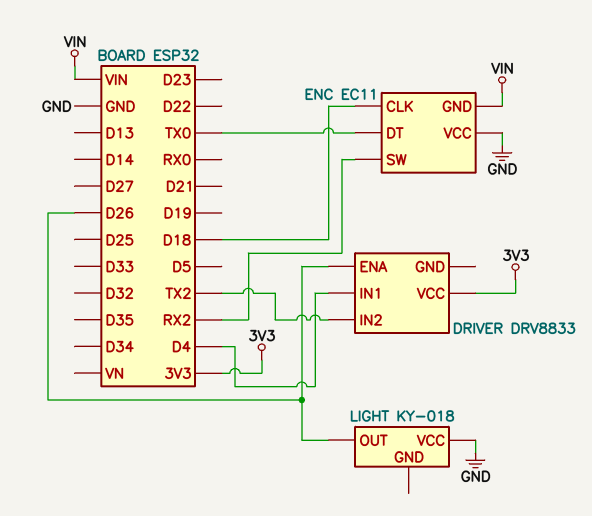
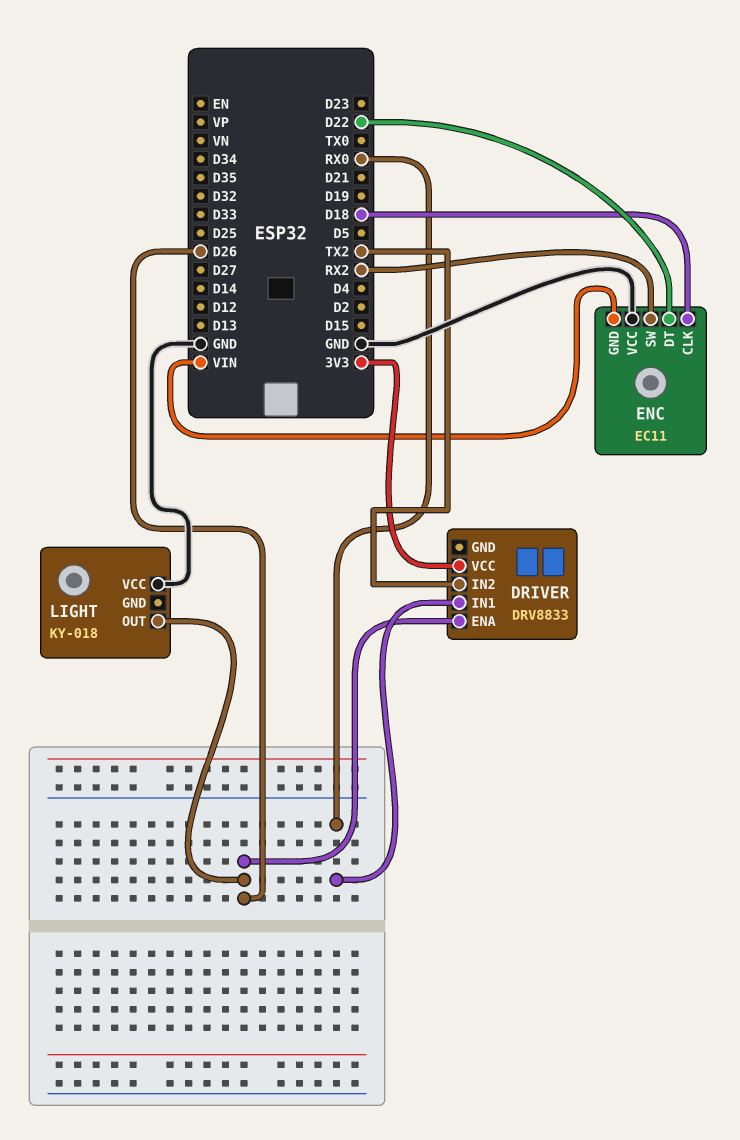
DRIVER pin IN1: D4 -> RX0
ENC pin DT: TX0 -> D22

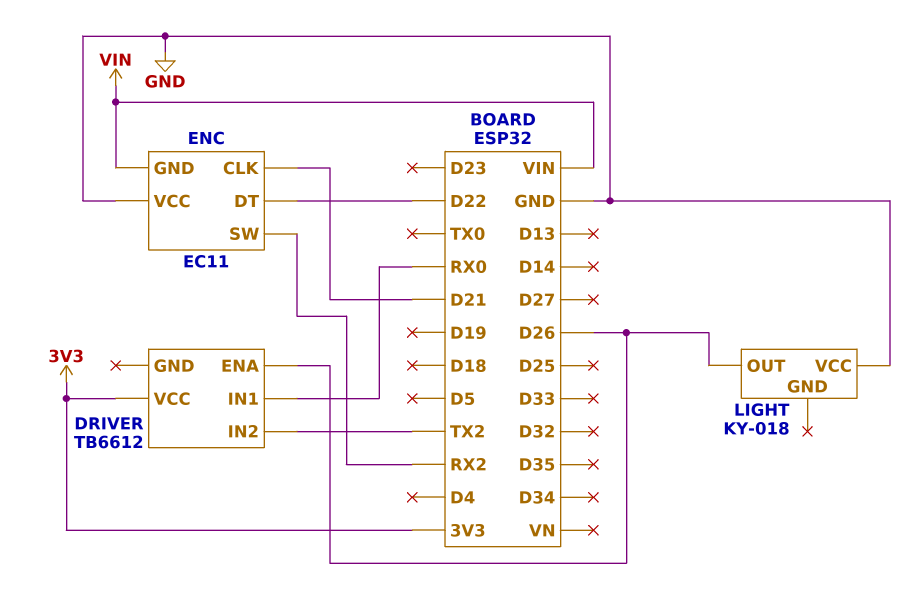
DRIVER: DRV8833 -> TB6612
ENC pin CLK: D18 -> D21

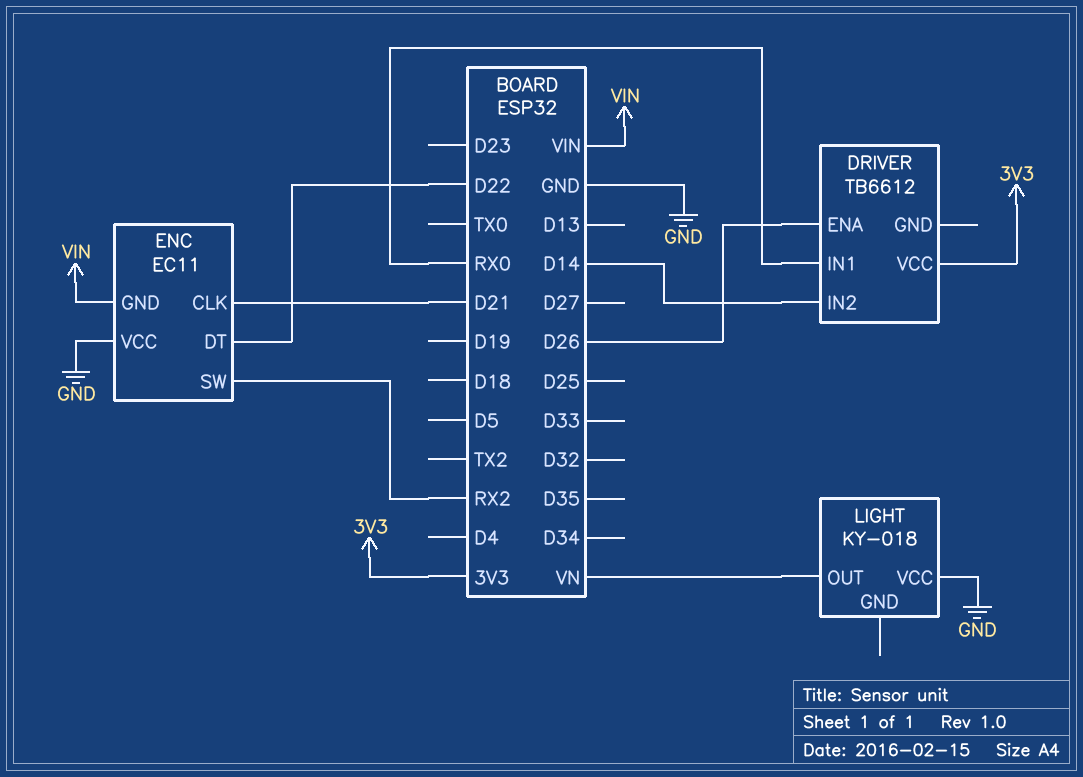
DRIVER pin IN2: TX2 -> D14
LIGHT pin OUT: D26 -> VN

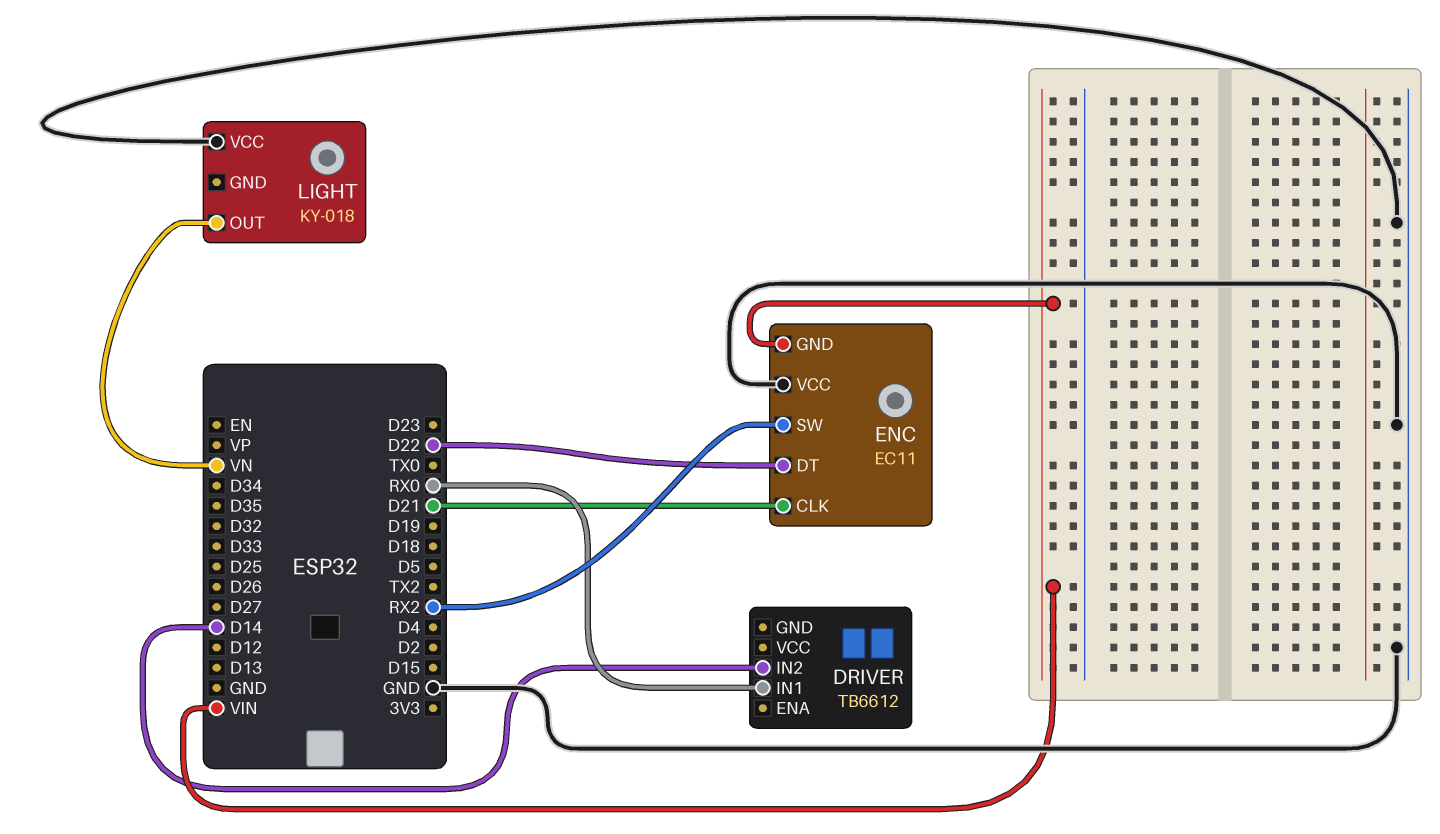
DRIVER pin ENA: D26 -> none
DRIVER pin VCC: 3V3 -> none

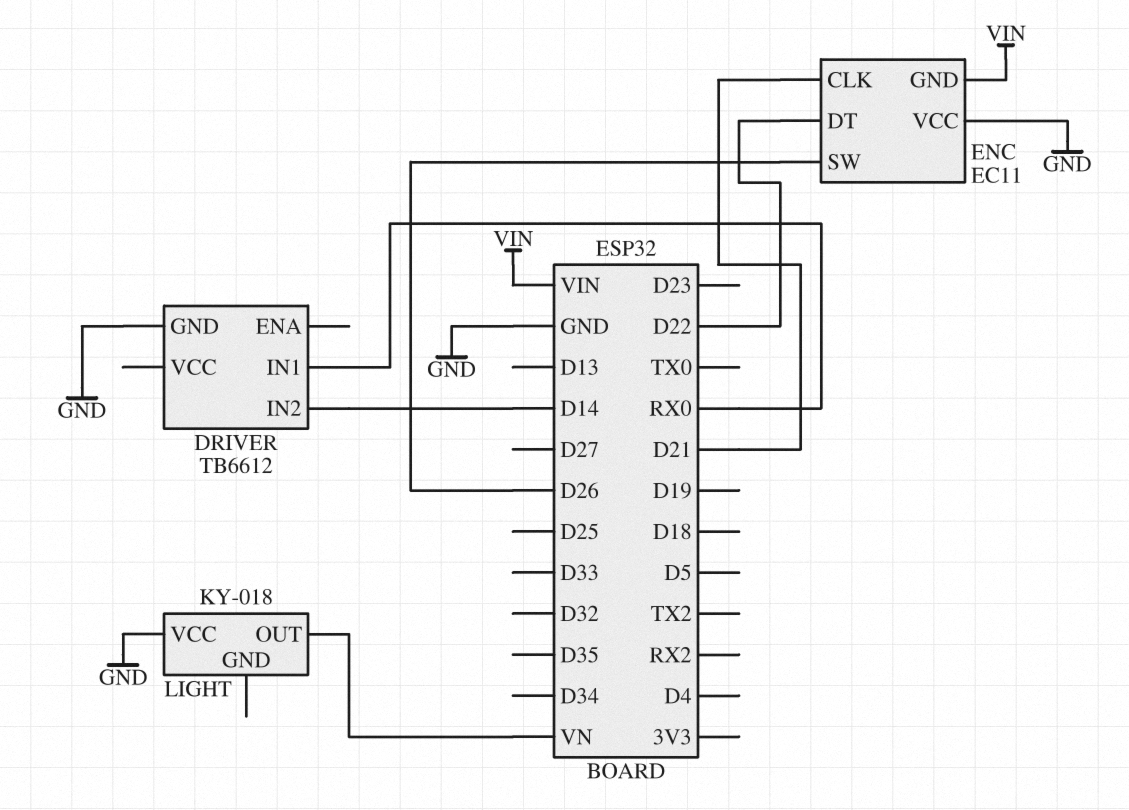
DRIVER pin GND: none -> GND
ENC pin SW: RX2 -> D26

